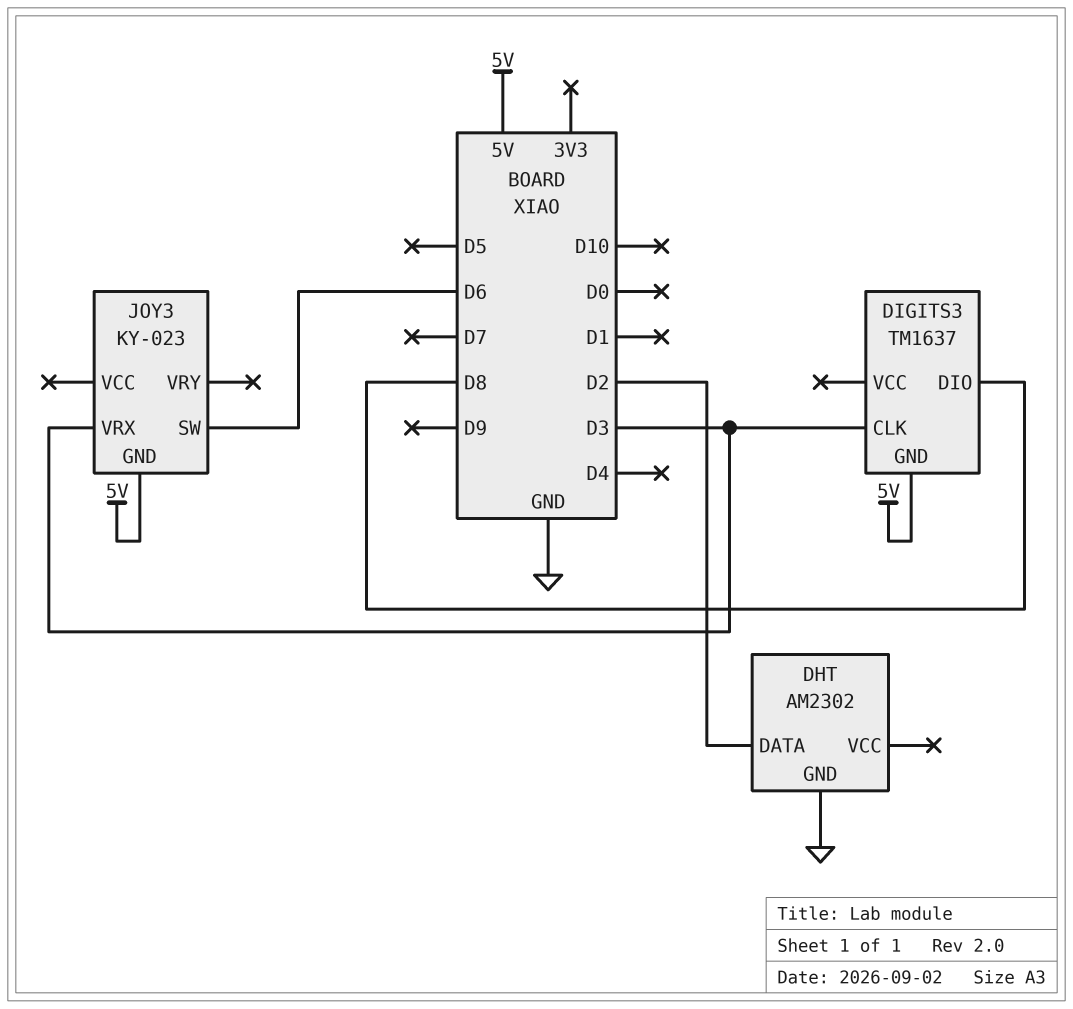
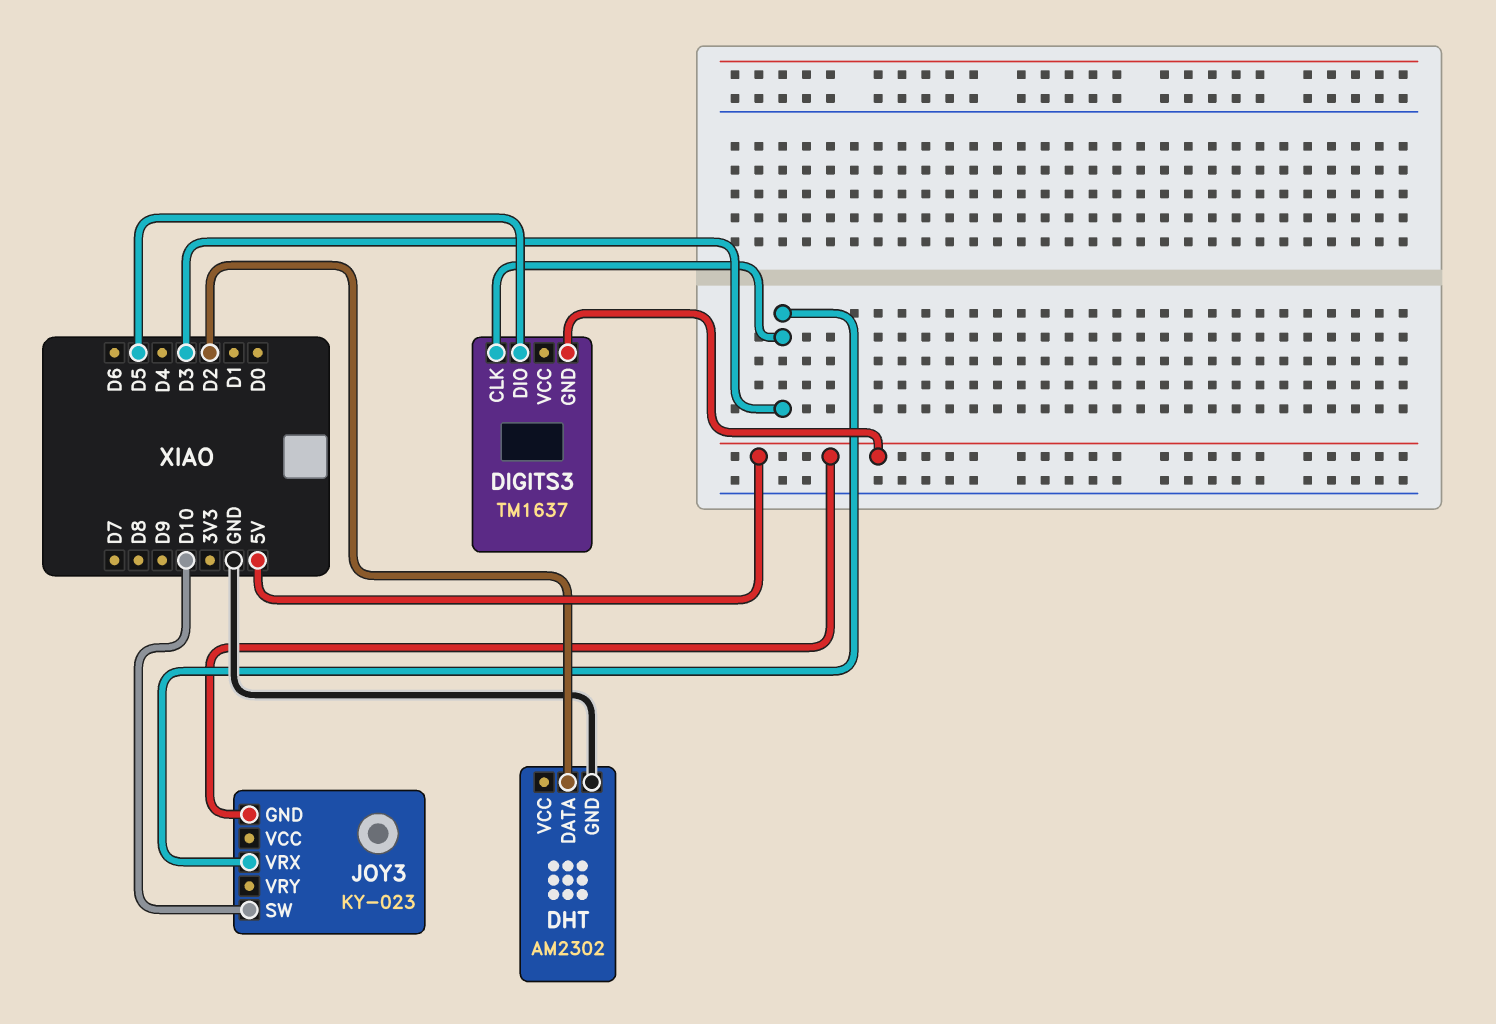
DIGITS3 pin DIO: D8 -> D5
JOY3 pin SW: D6 -> D10

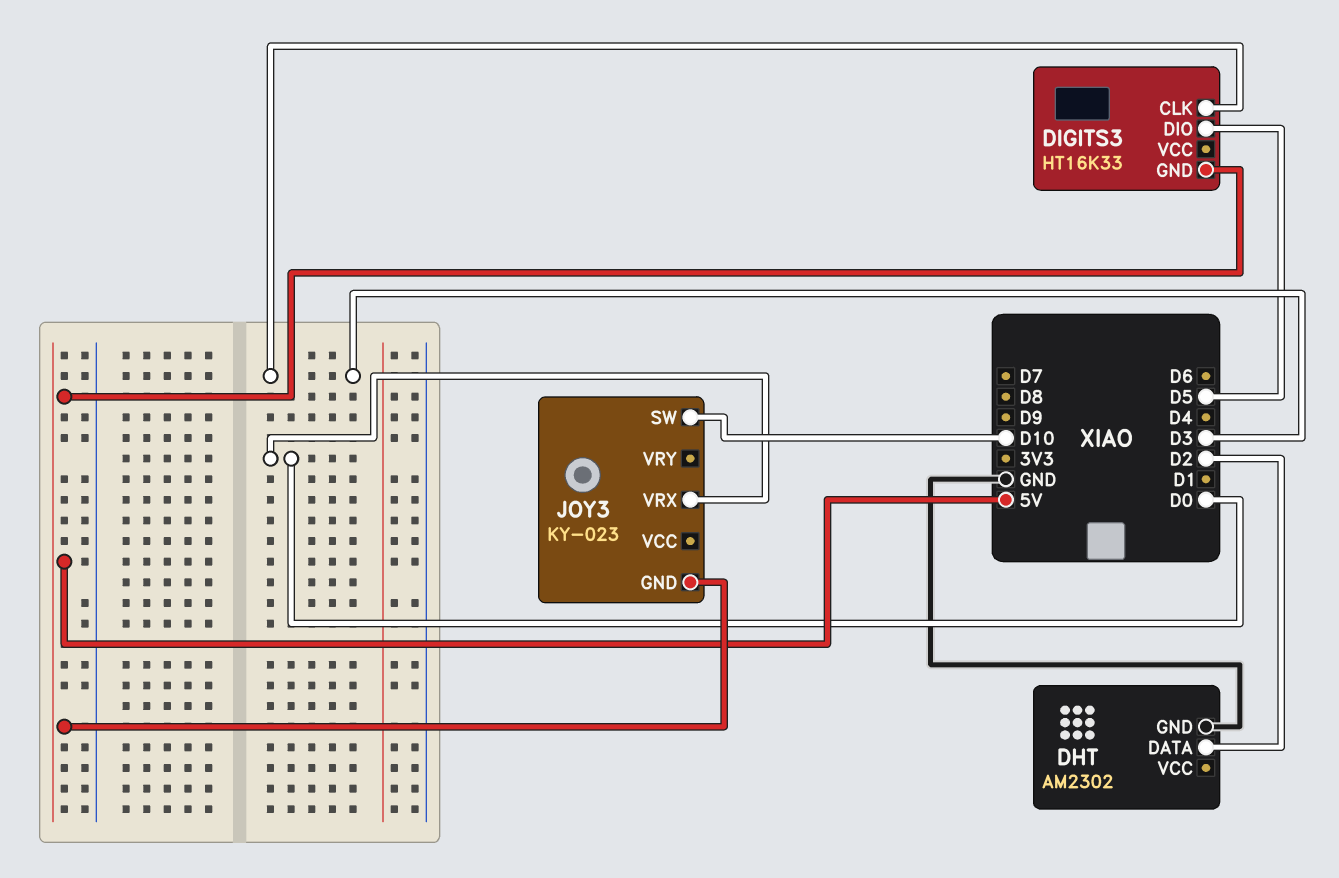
DIGITS3: TM1637 -> HT16K33
JOY3 pin VRX: D3 -> D0

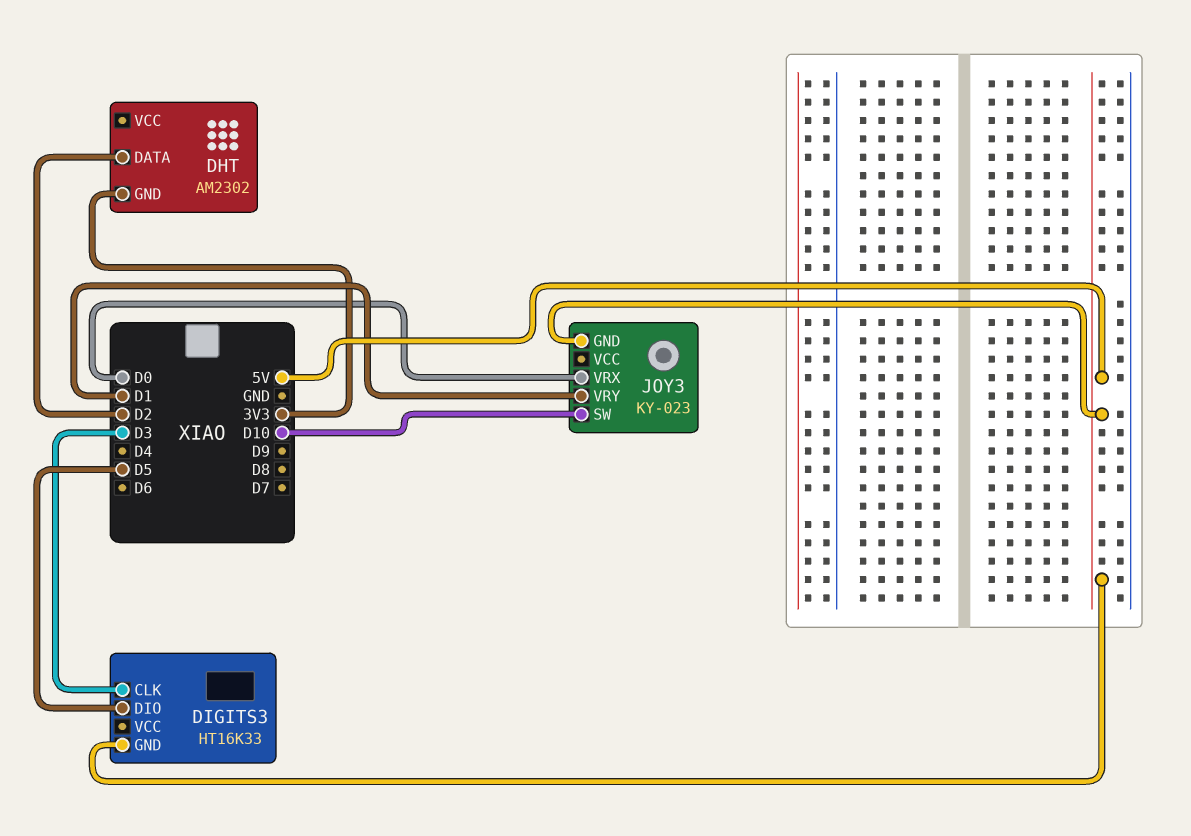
DHT pin GND: GND -> 3V3
JOY3 pin VRY: none -> D1

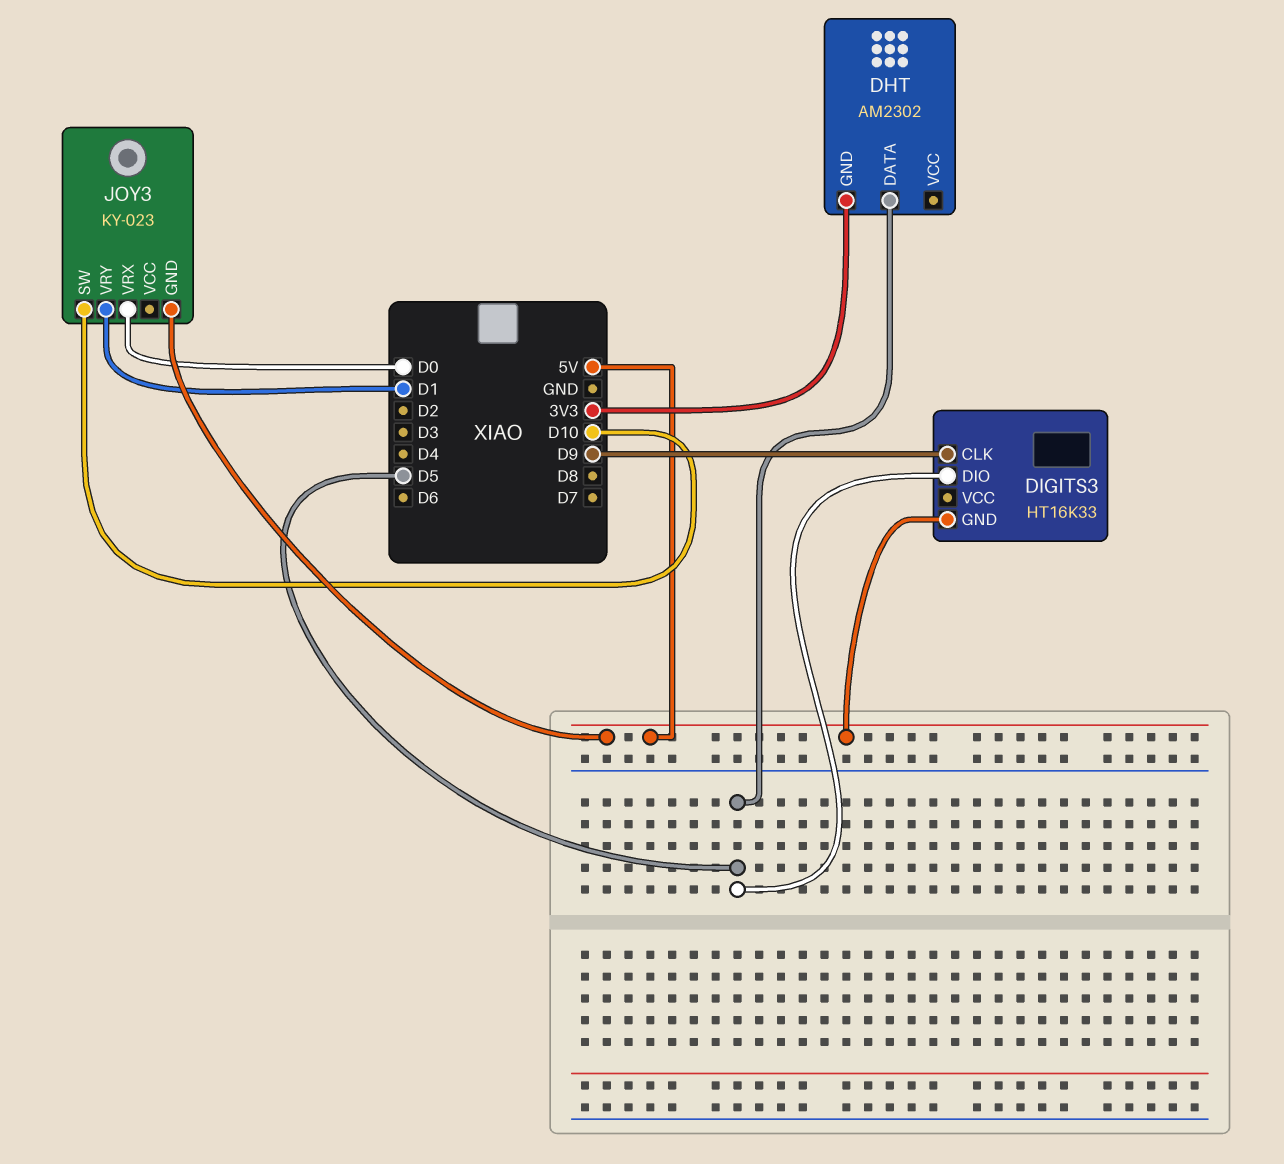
DHT pin DATA: D2 -> D5
DIGITS3 pin CLK: D3 -> D9

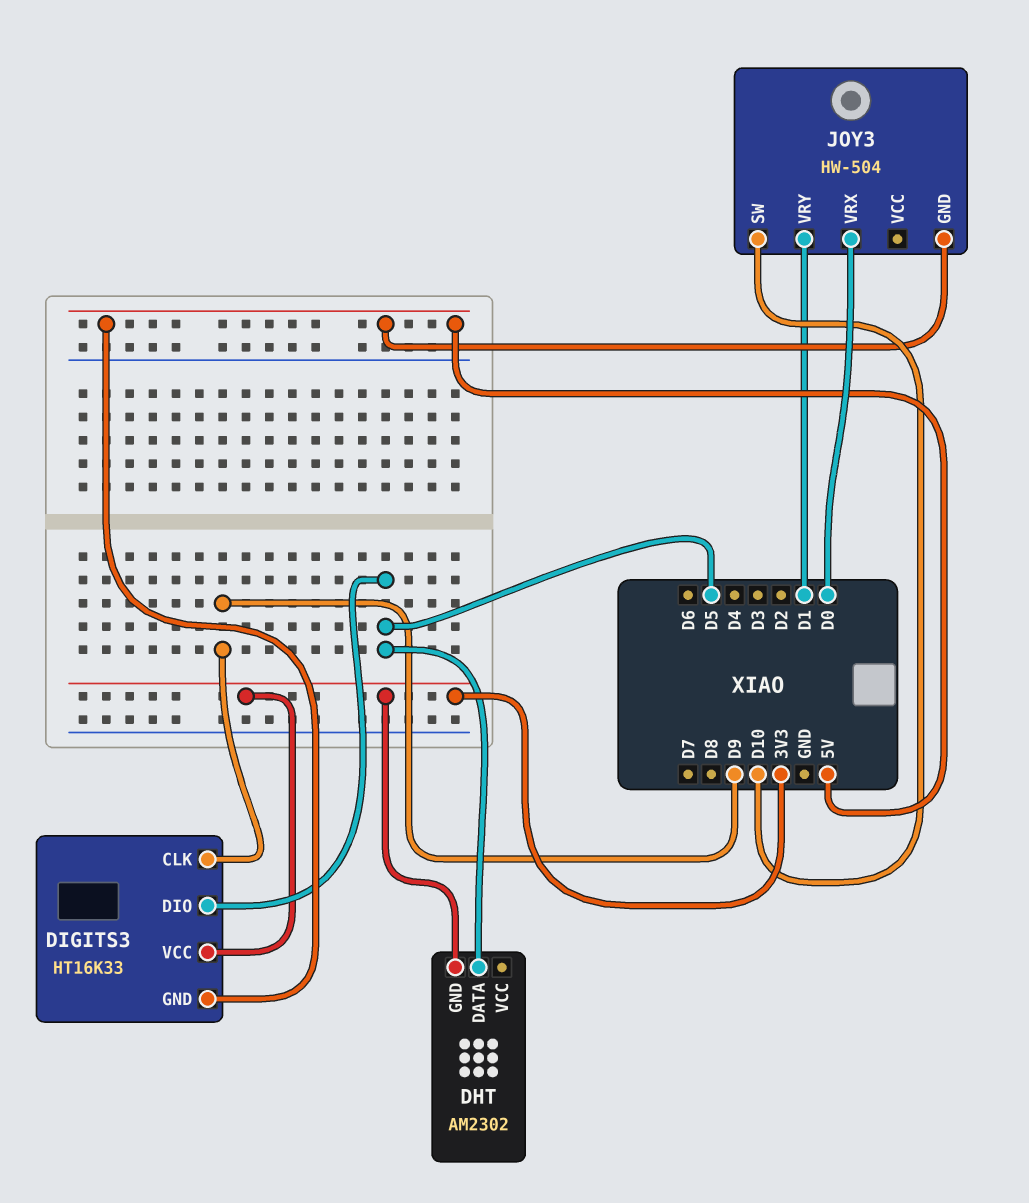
DIGITS3 pin VCC: none -> 3V3
JOY3: KY-023 -> HW-504

